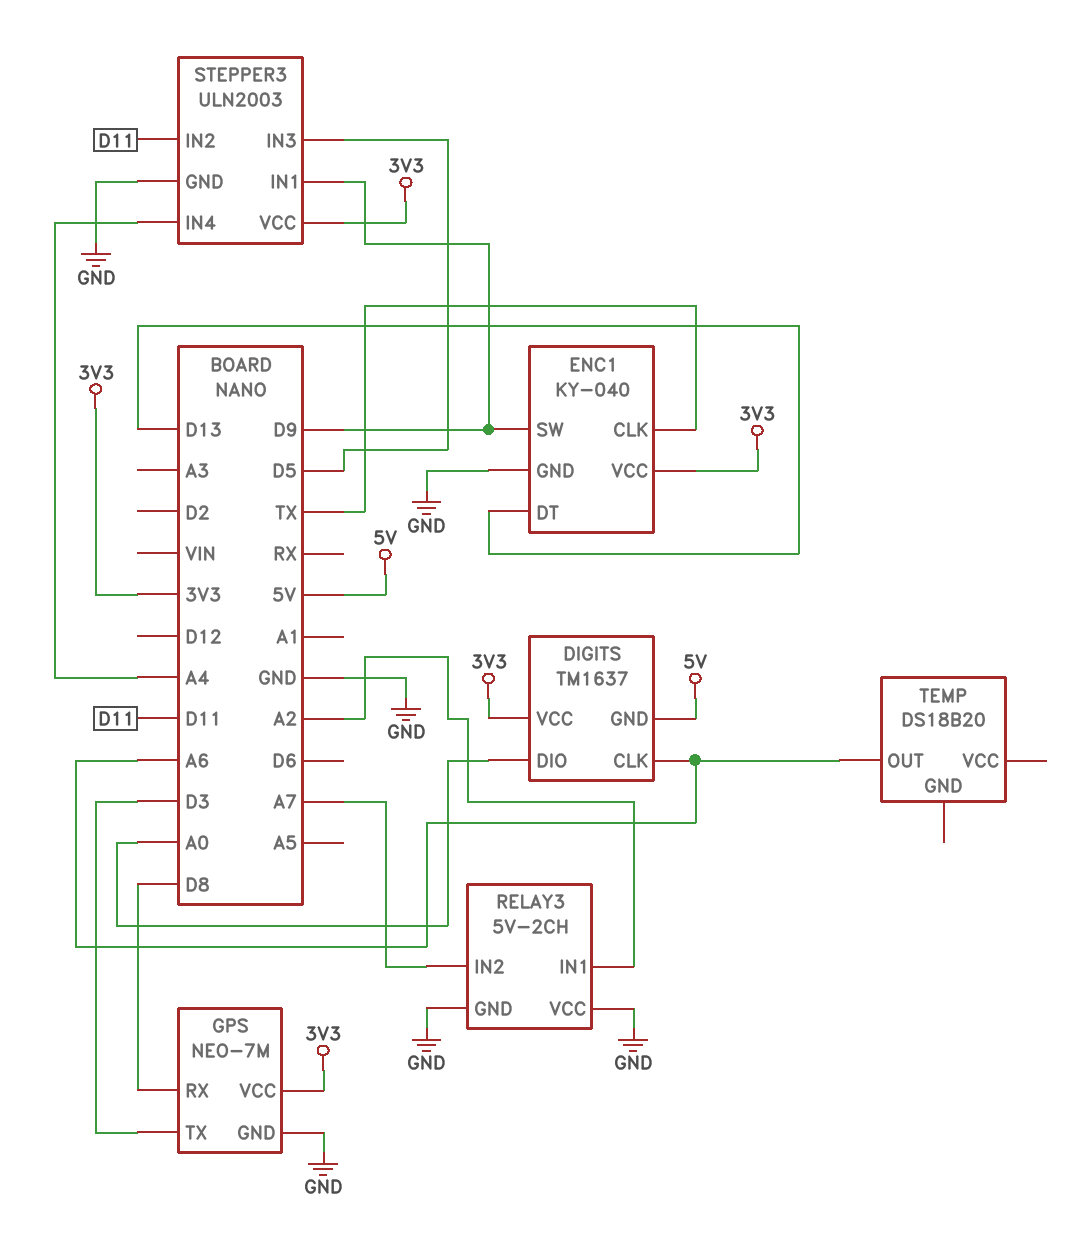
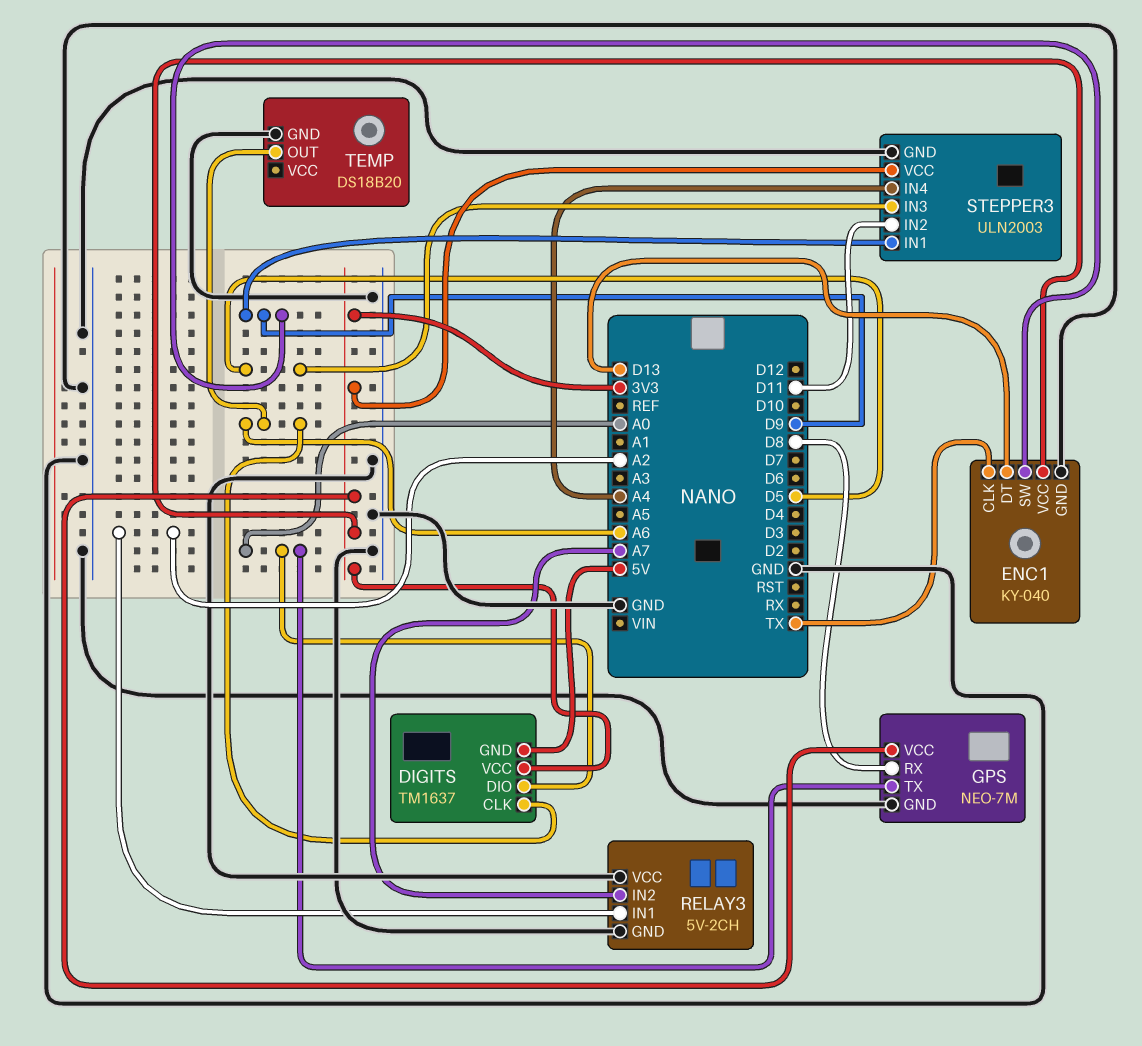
GPS pin TX: D3 -> A0
TEMP pin GND: none -> GND

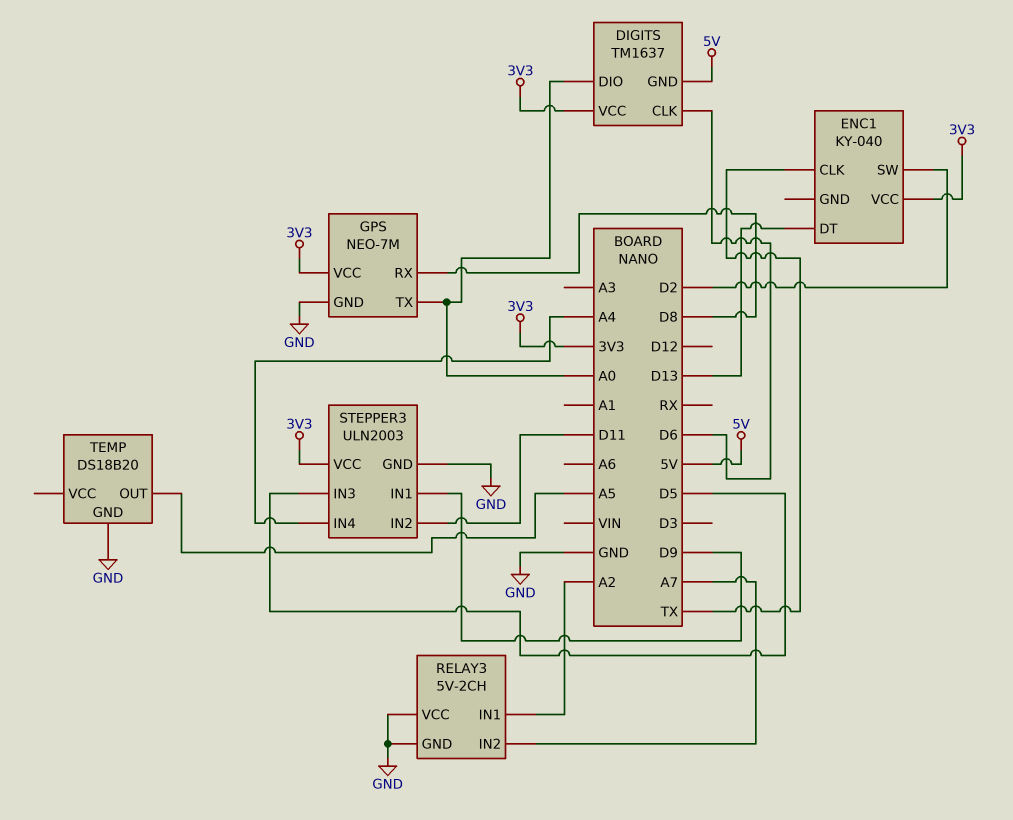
DIGITS pin CLK: A6 -> D6
ENC1 pin GND: GND -> none
ENC1 pin SW: D9 -> D2
TEMP pin OUT: A6 -> A5

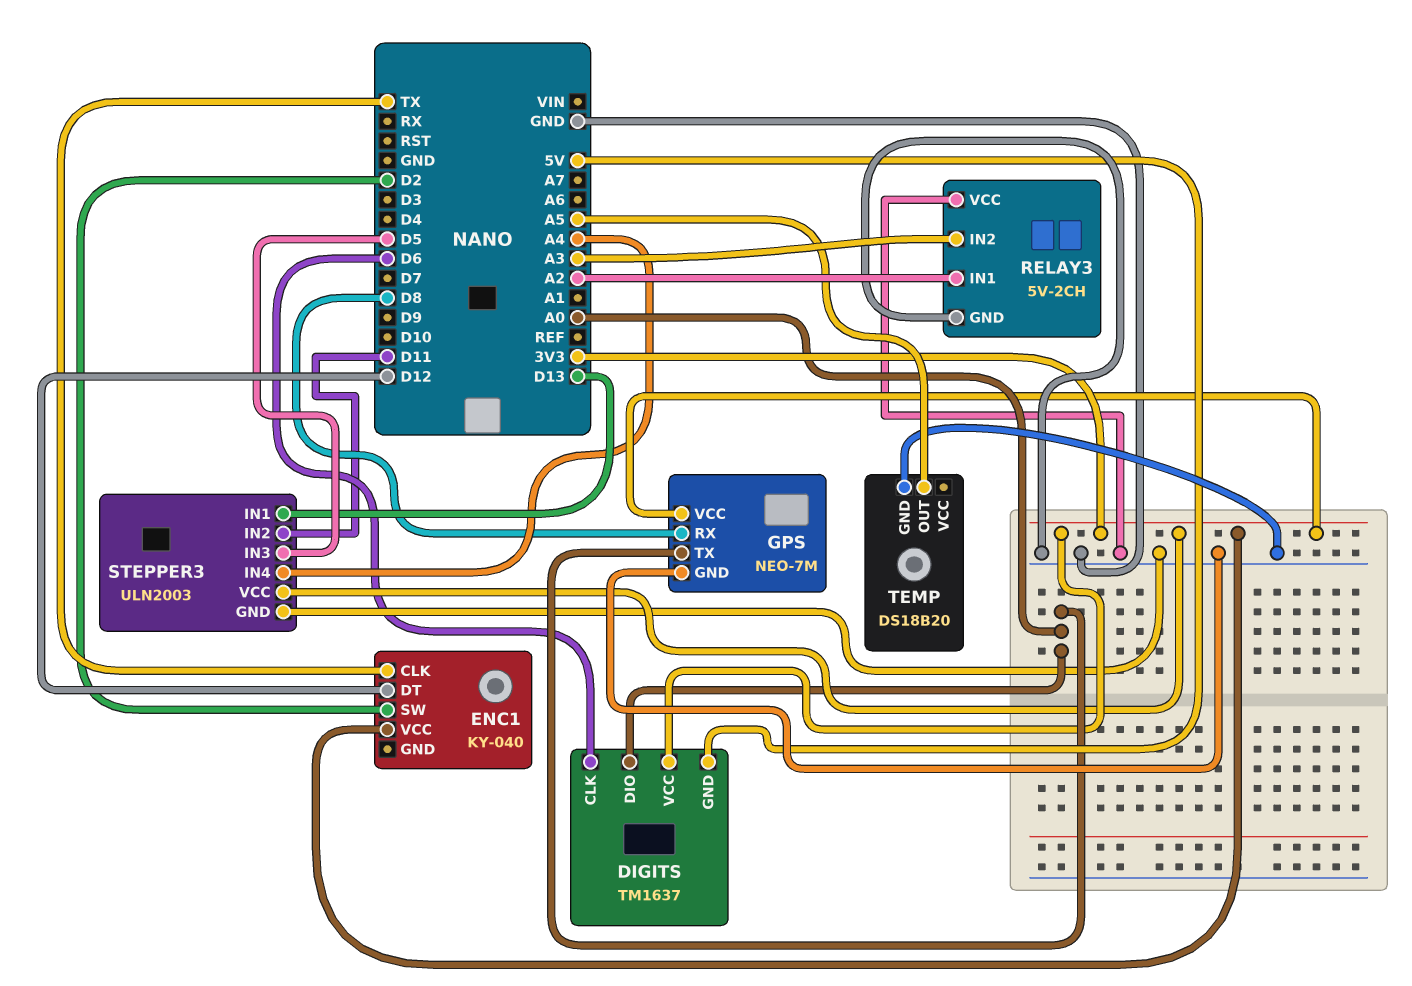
ENC1 pin DT: D13 -> D12
RELAY3 pin IN2: A7 -> A3
STEPPER3 pin IN1: D9 -> D13

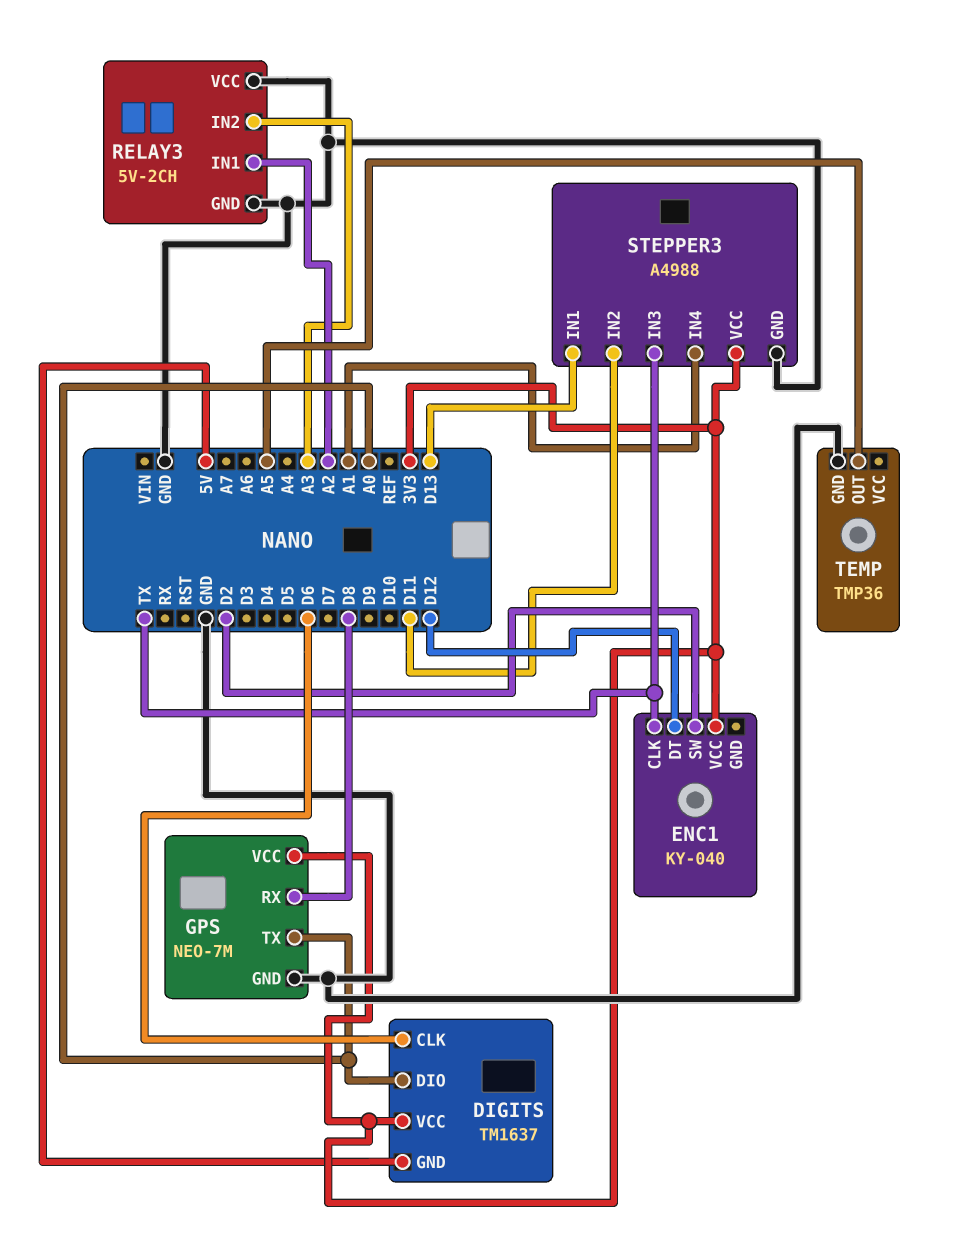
STEPPER3: ULN2003 -> A4988
STEPPER3 pin IN3: D5 -> TX
STEPPER3 pin IN4: A4 -> A1
TEMP: DS18B20 -> TMP36

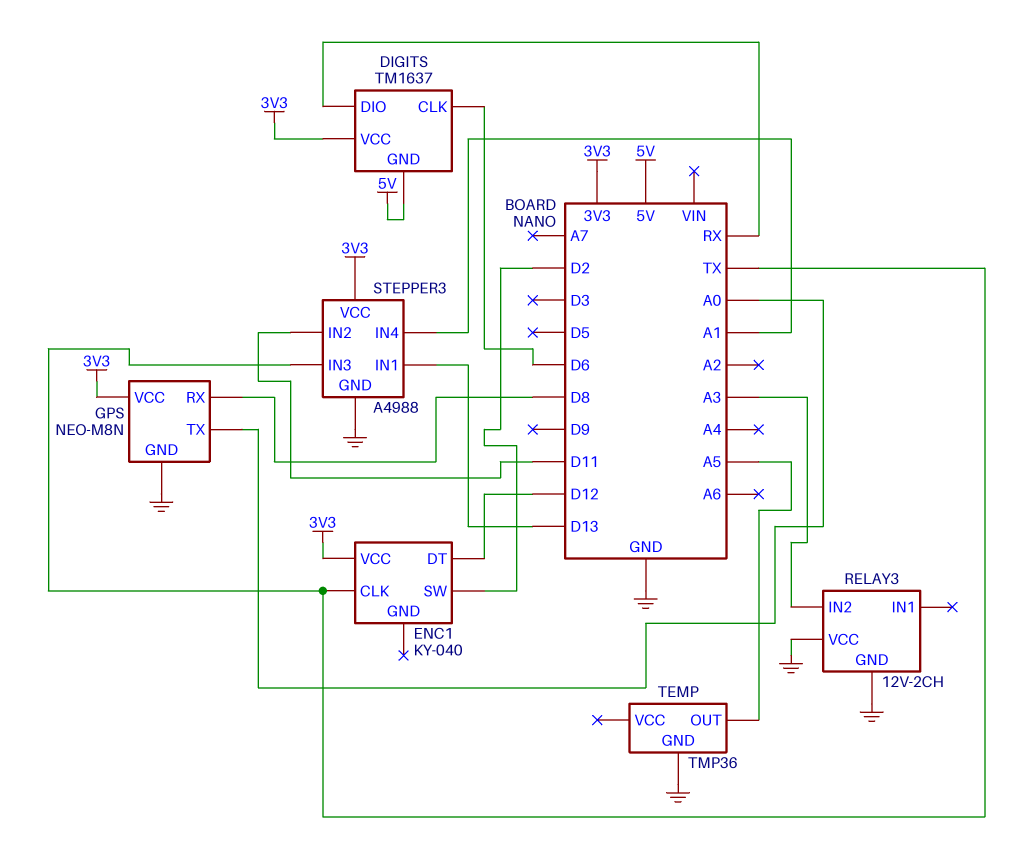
DIGITS pin DIO: A0 -> RX
GPS: NEO-7M -> NEO-M8N
RELAY3: 5V-2CH -> 12V-2CH
RELAY3 pin IN1: A2 -> none

